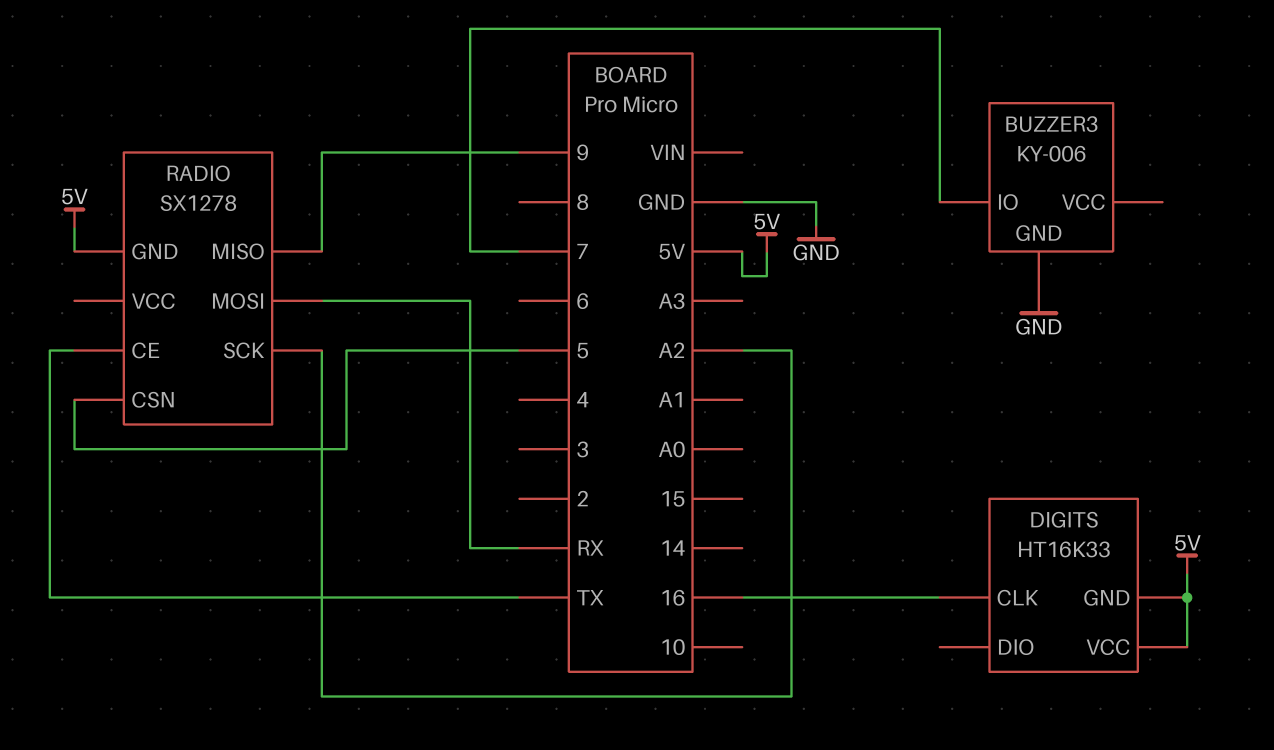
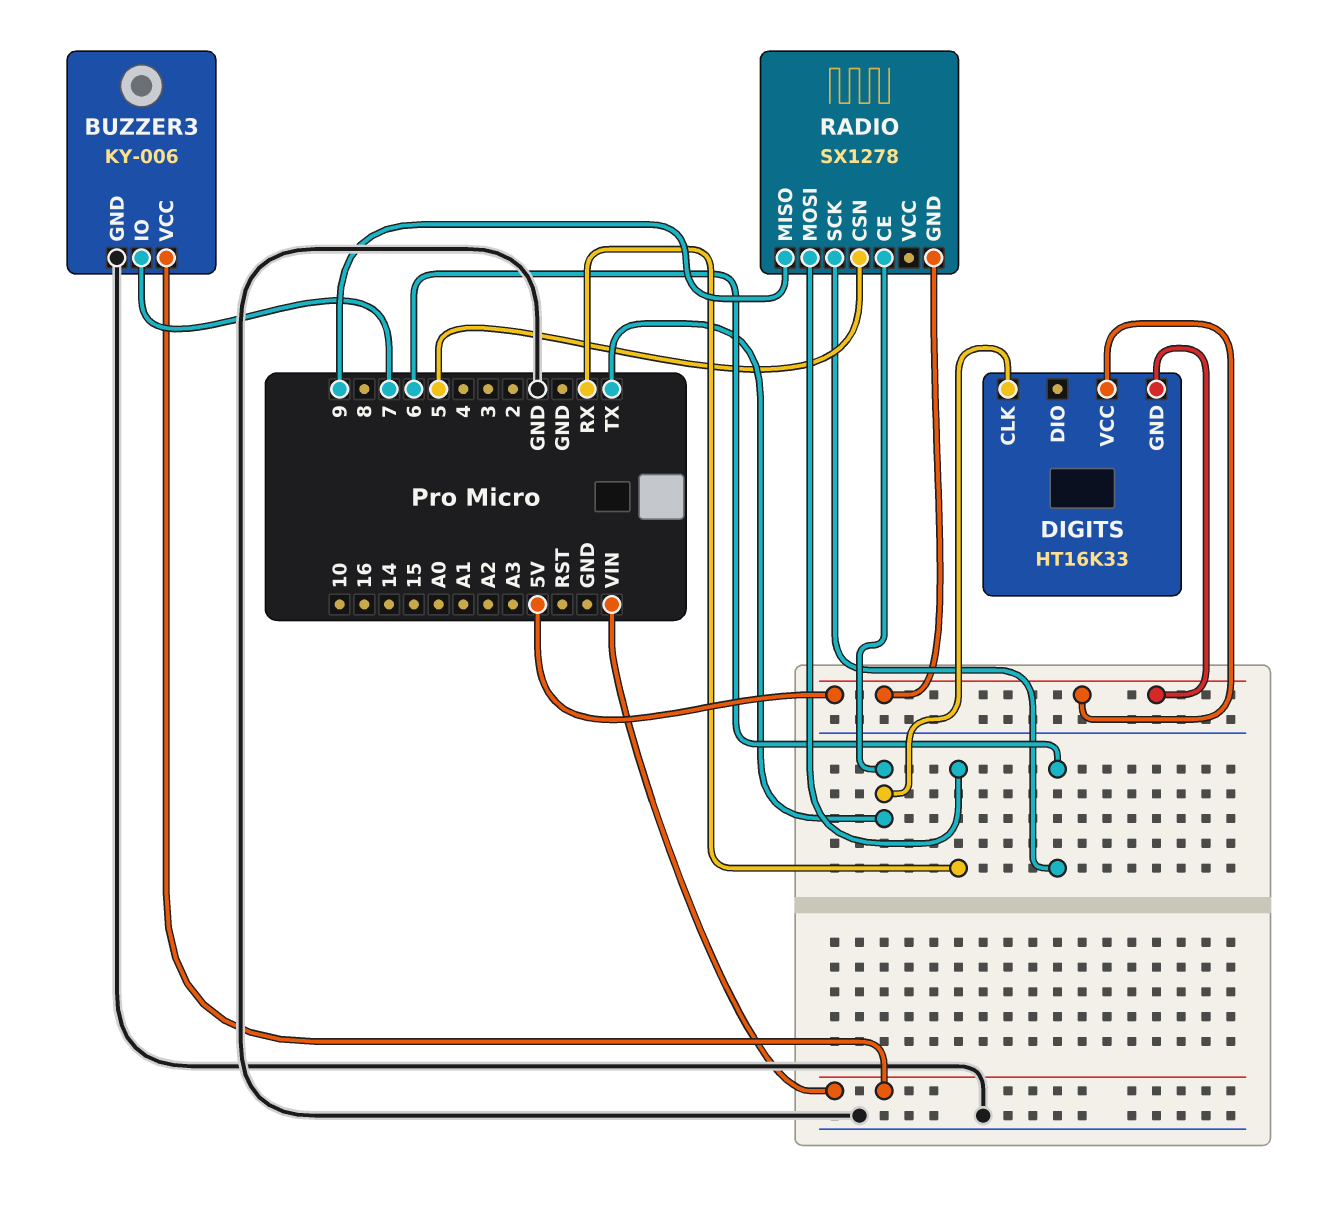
BUZZER3 pin VCC: none -> VIN
DIGITS pin CLK: 16 -> TX
RADIO pin SCK: A2 -> 6

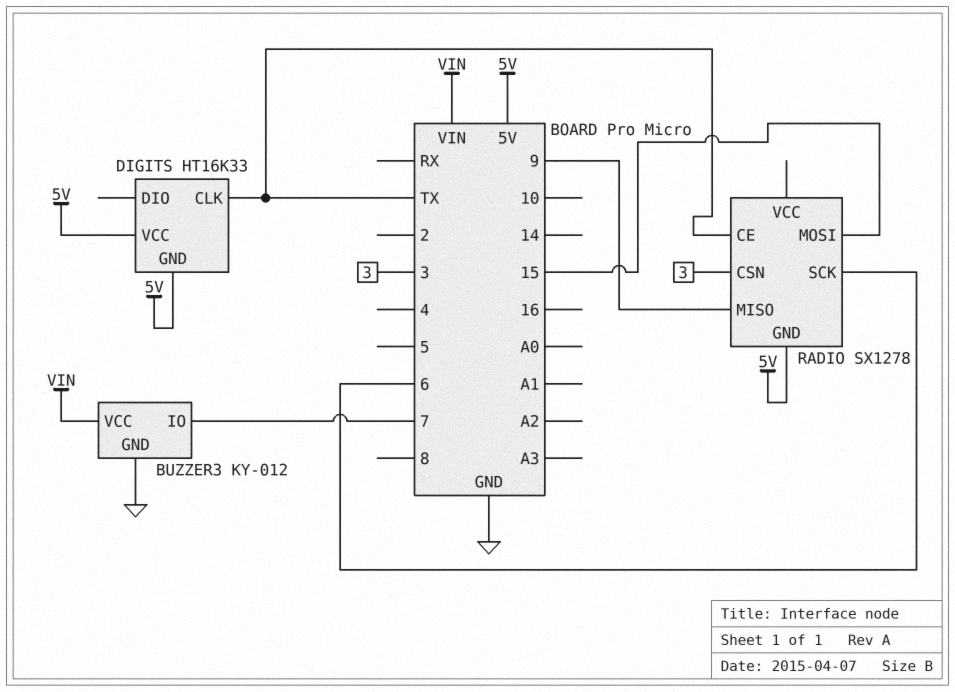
BUZZER3: KY-006 -> KY-012
RADIO pin CSN: 5 -> 3
RADIO pin MOSI: RX -> 15

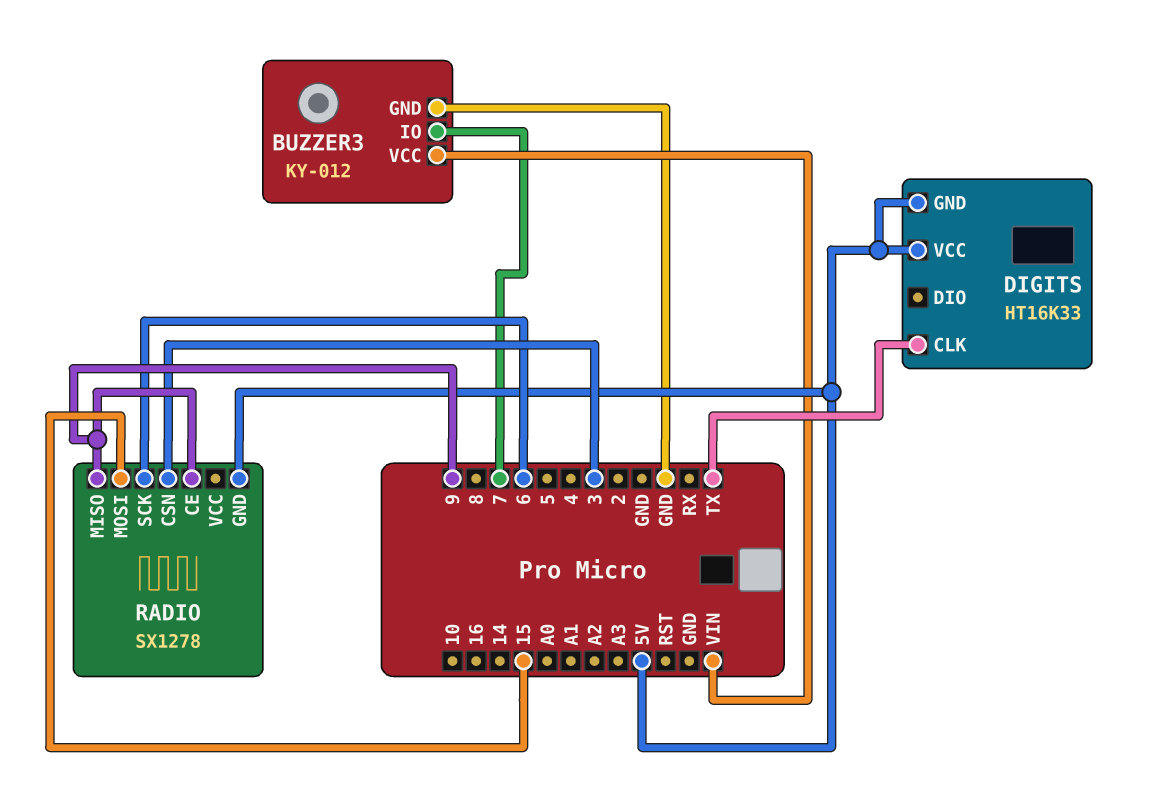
RADIO pin CE: TX -> 9

